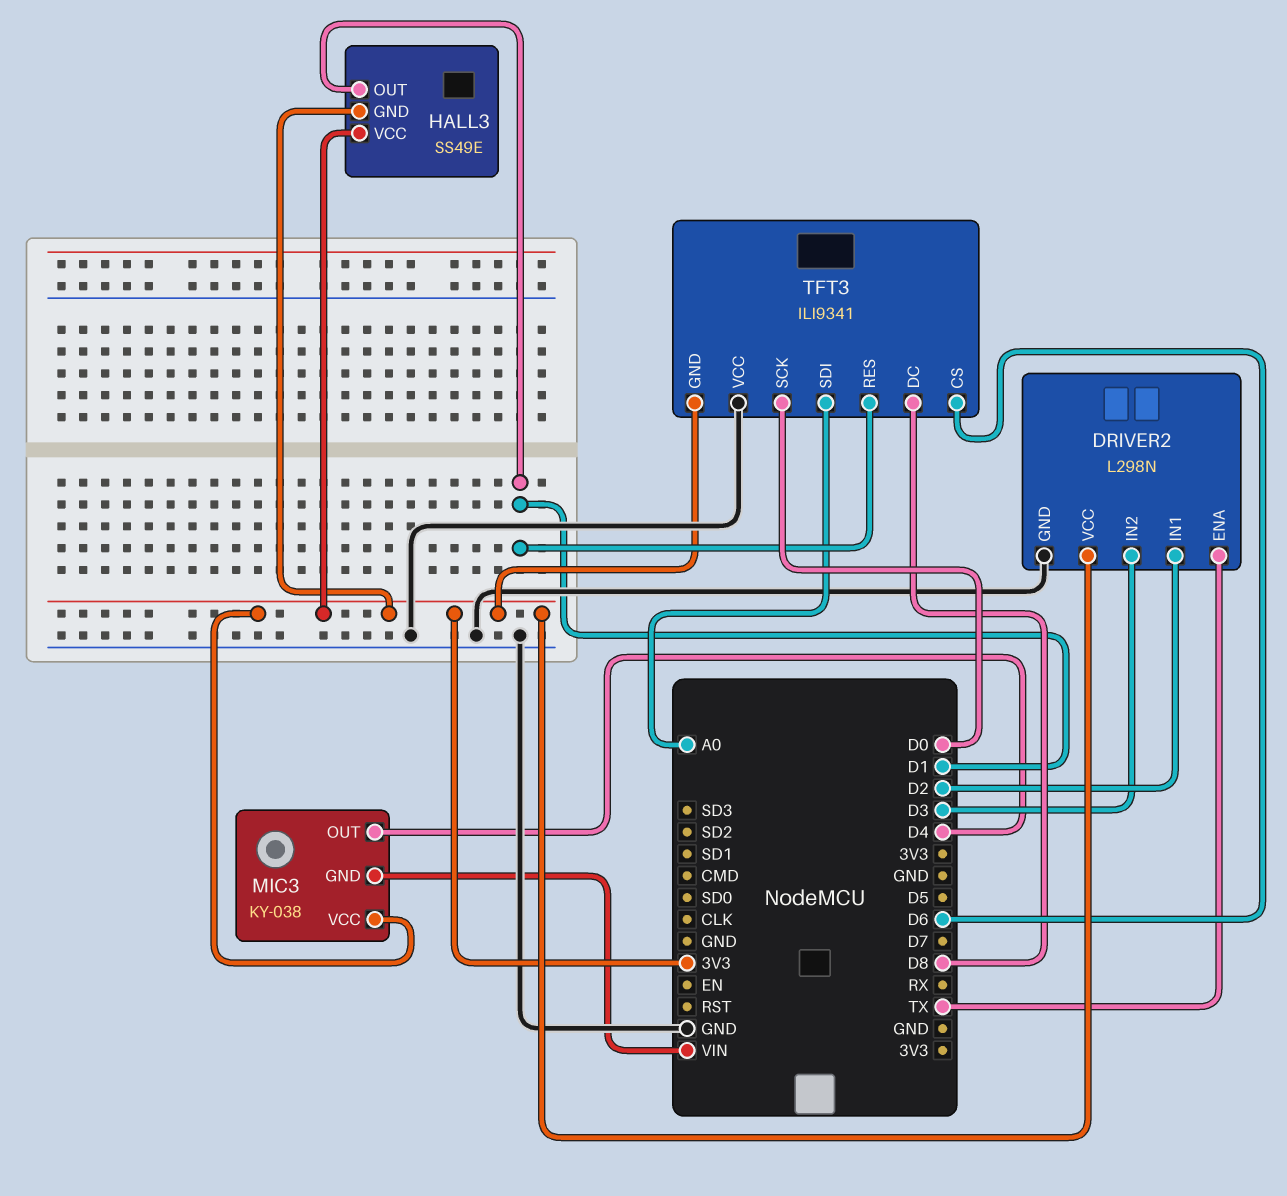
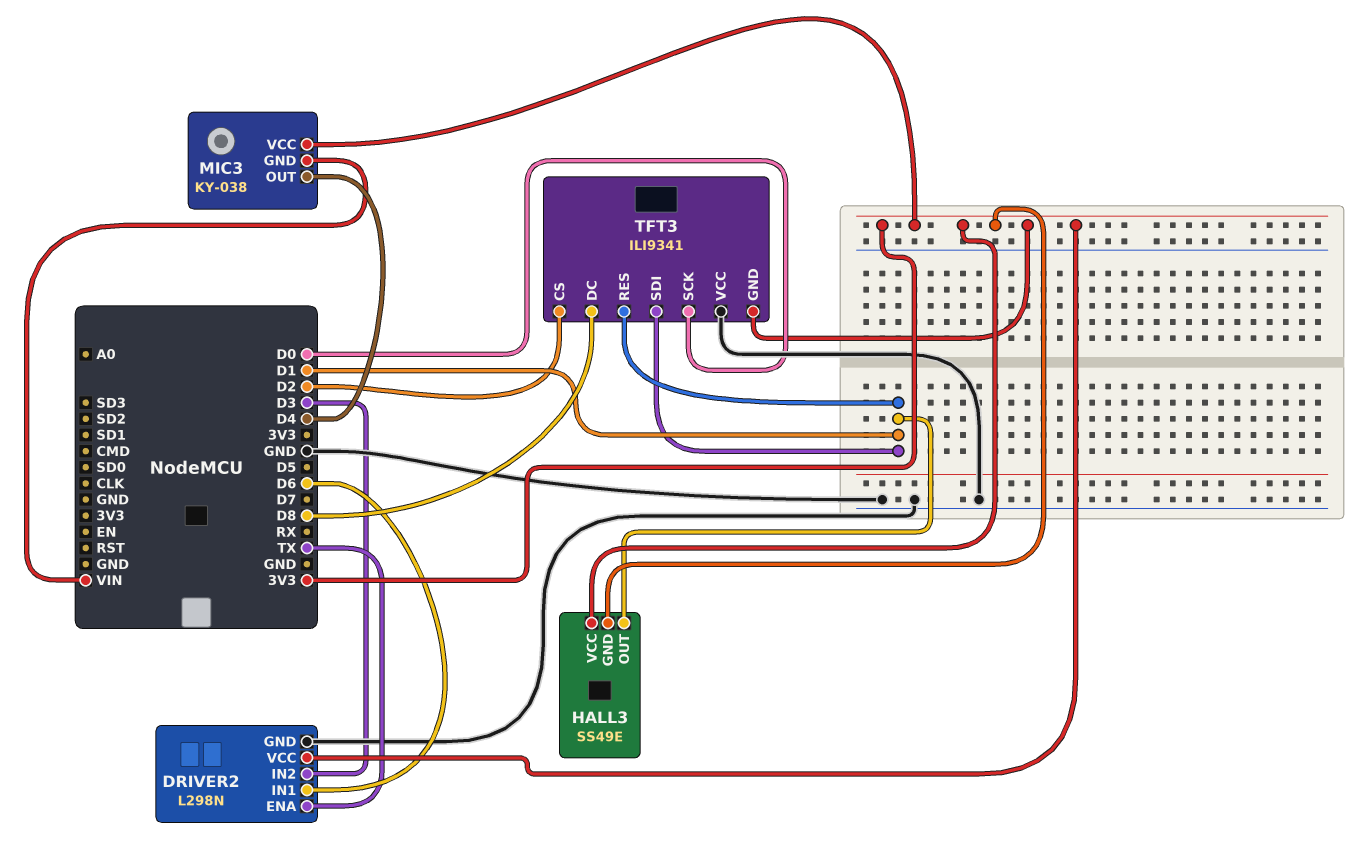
DRIVER2 pin IN1: D2 -> D6
TFT3 pin CS: D6 -> D2
TFT3 pin SDI: A0 -> D1

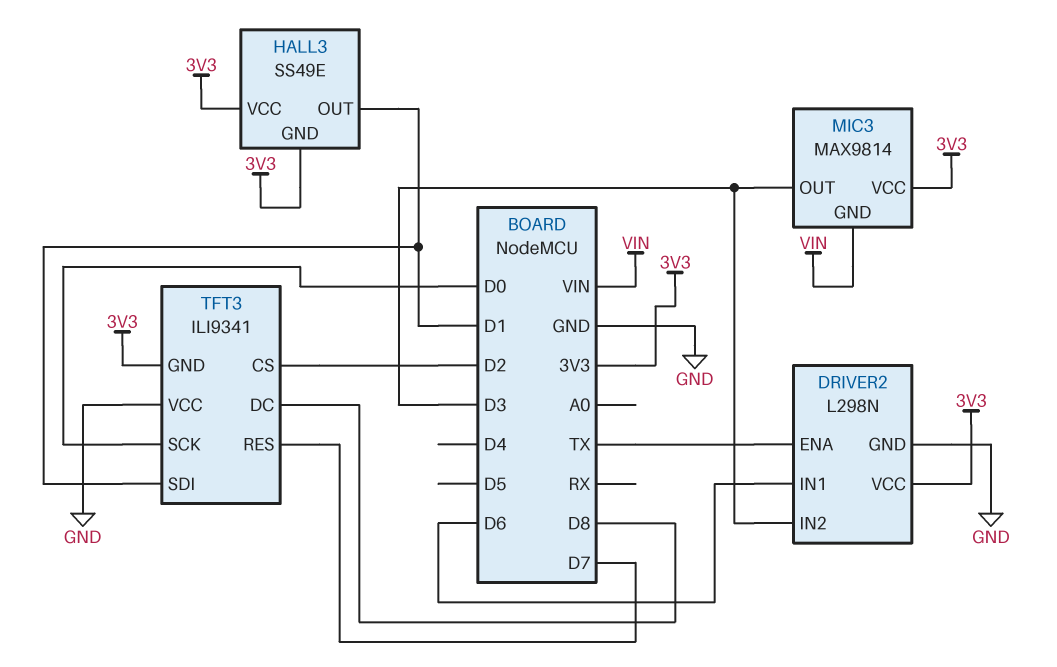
MIC3: KY-038 -> MAX9814
MIC3 pin OUT: D4 -> D3
TFT3 pin RES: D1 -> D7

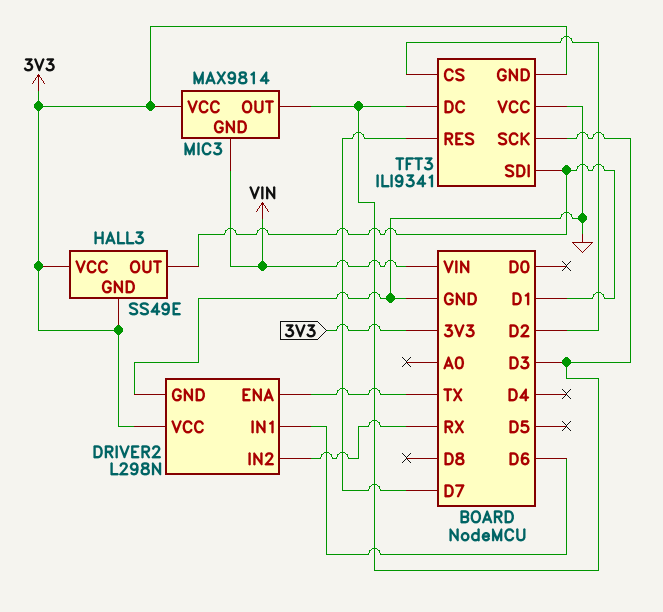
DRIVER2 pin IN2: D3 -> RX
TFT3 pin DC: D8 -> D3
TFT3 pin SCK: D0 -> D3

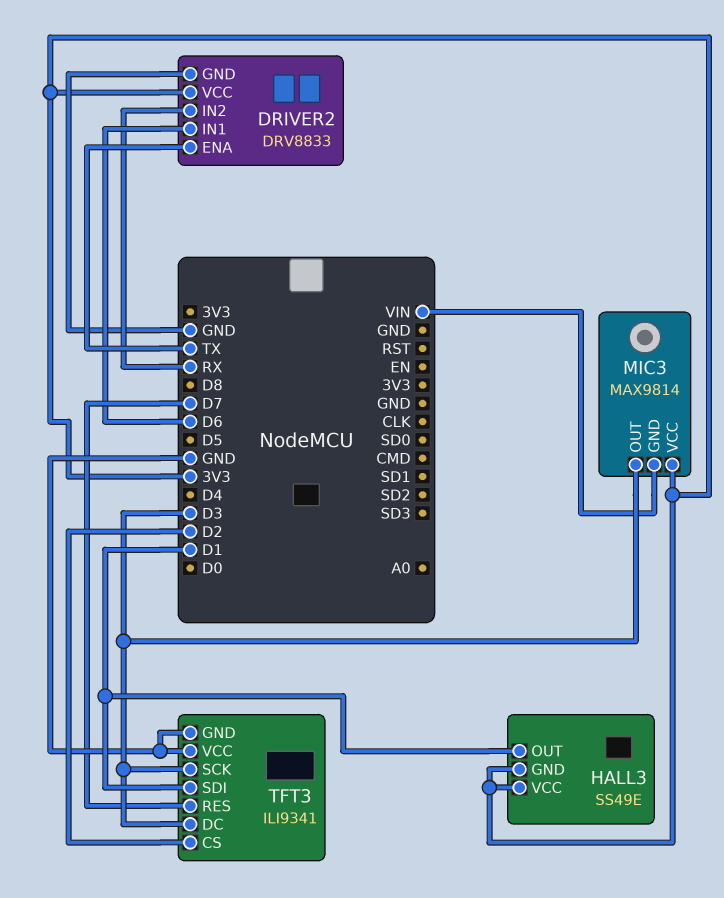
DRIVER2: L298N -> DRV8833
TFT3 pin GND: 3V3 -> GND

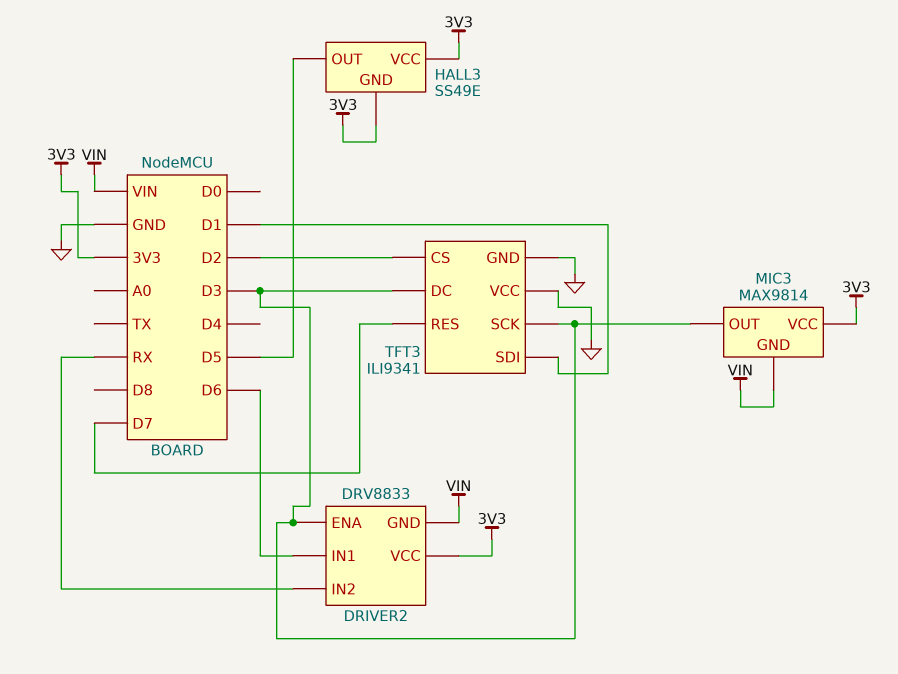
DRIVER2 pin ENA: TX -> D3
DRIVER2 pin GND: GND -> VIN
HALL3 pin OUT: D1 -> D5

